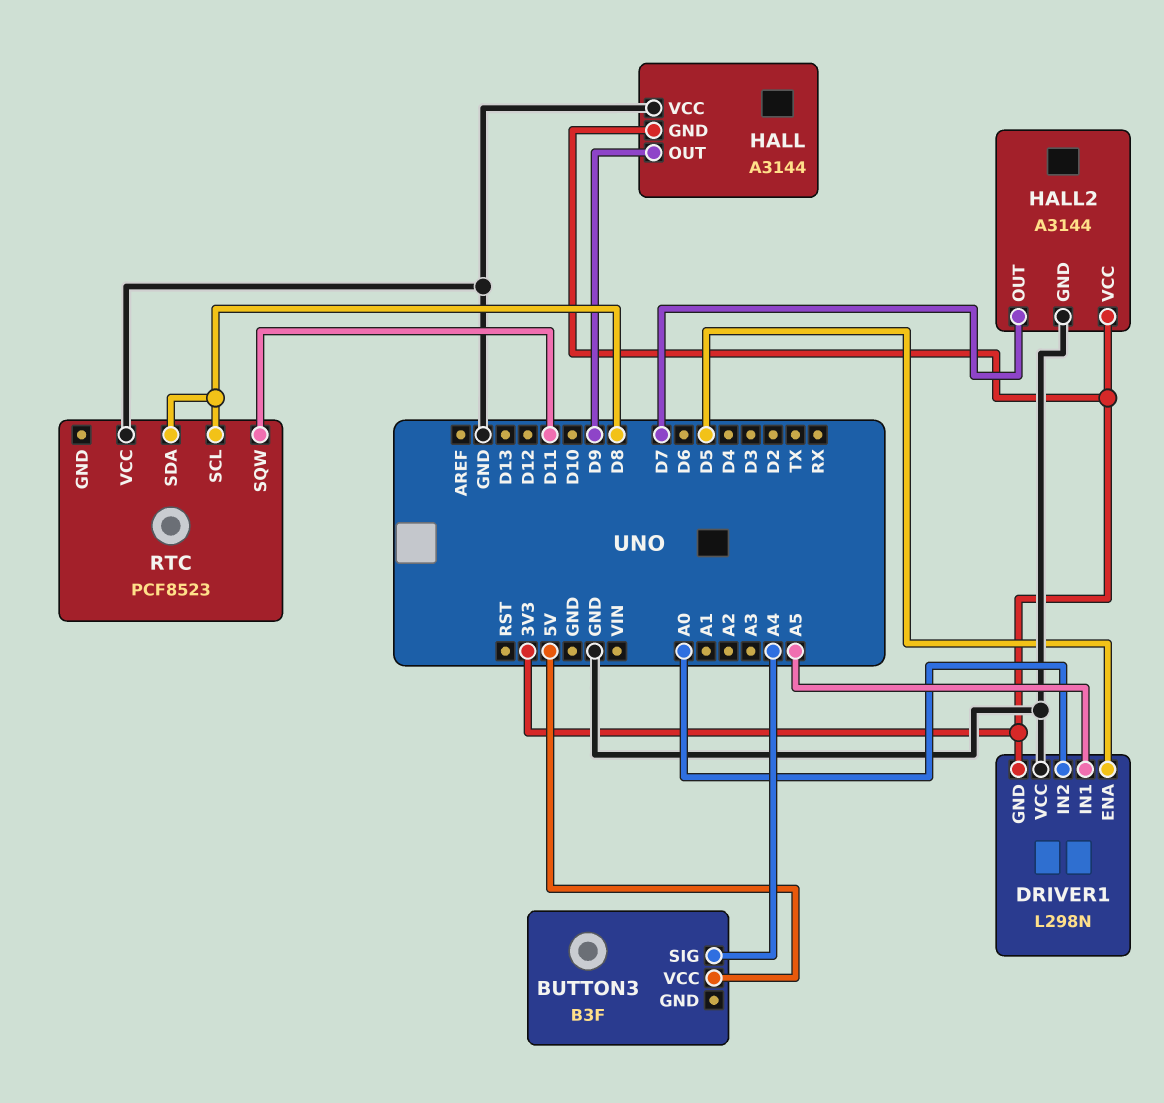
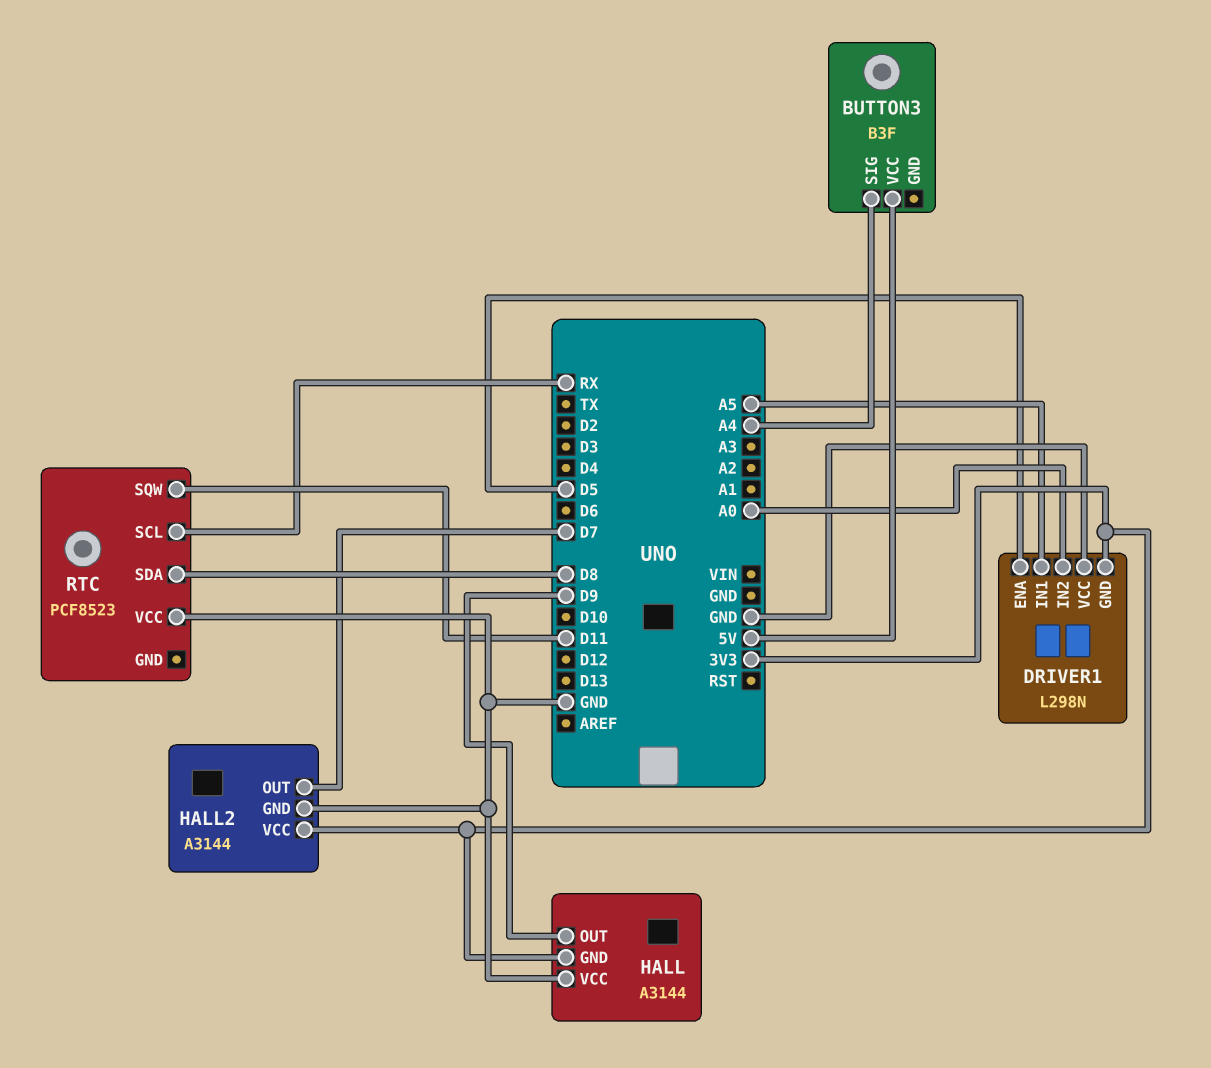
RTC pin SCL: D8 -> RX

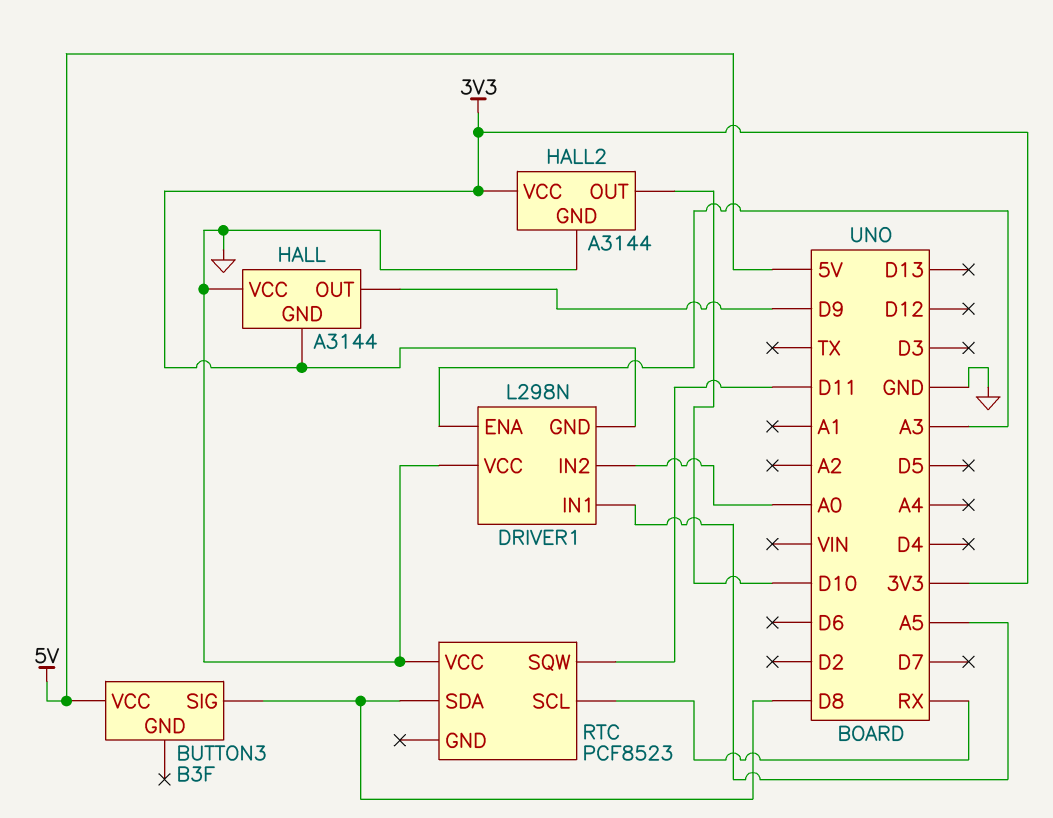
BUTTON3 pin SIG: A4 -> D8
DRIVER1 pin ENA: D5 -> A3
HALL2 pin OUT: D7 -> D10

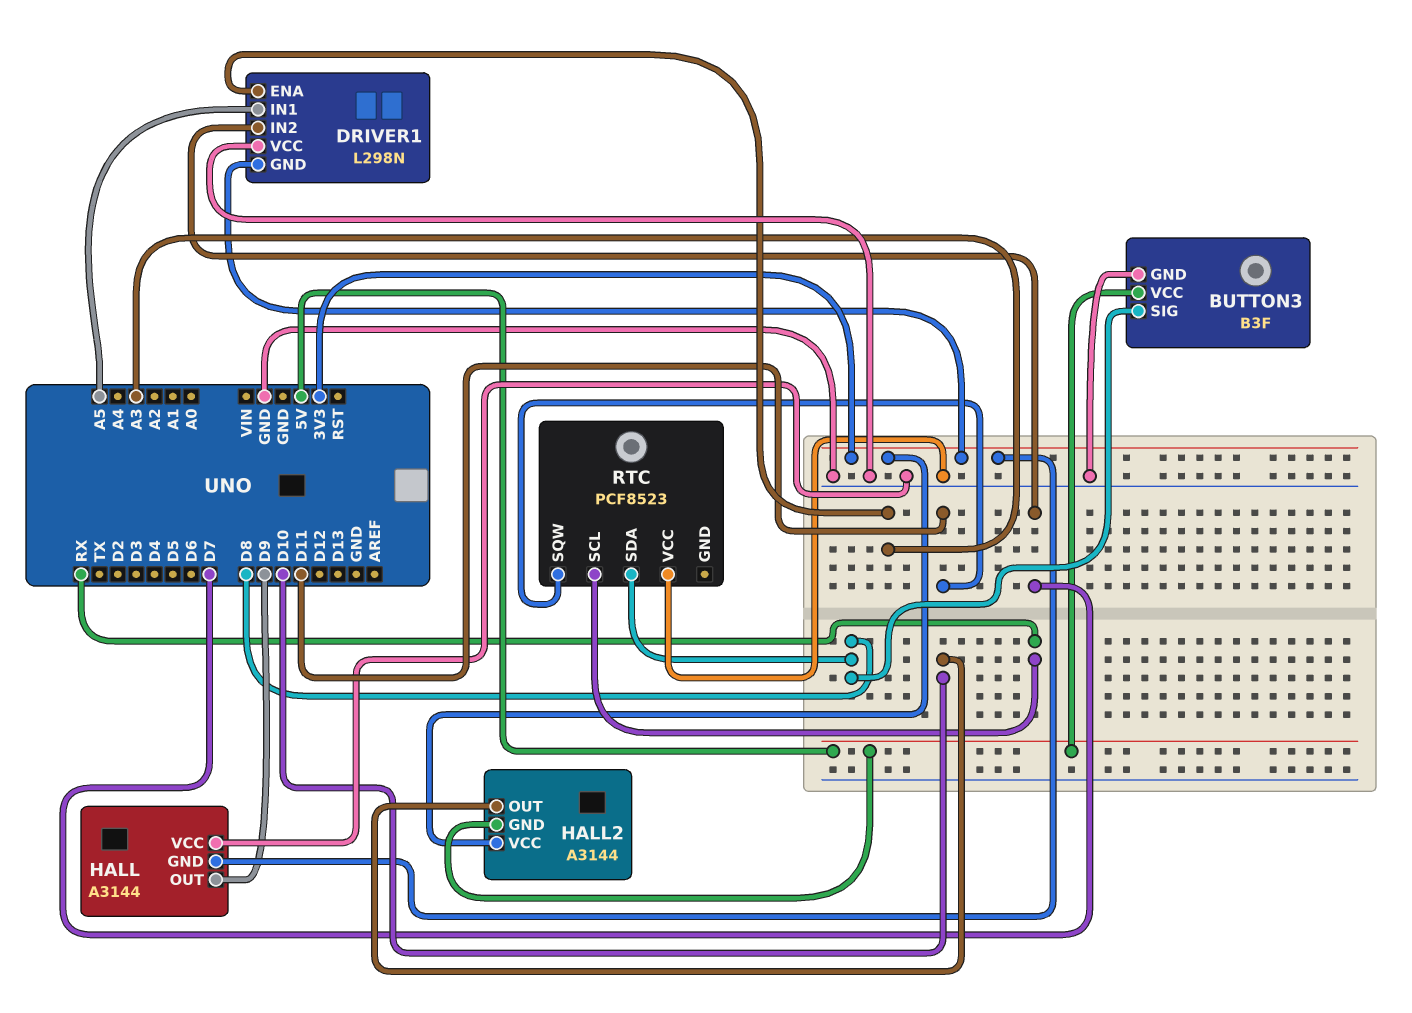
BUTTON3 pin GND: none -> GND
DRIVER1 pin IN2: A0 -> D7
HALL2 pin GND: GND -> 5V

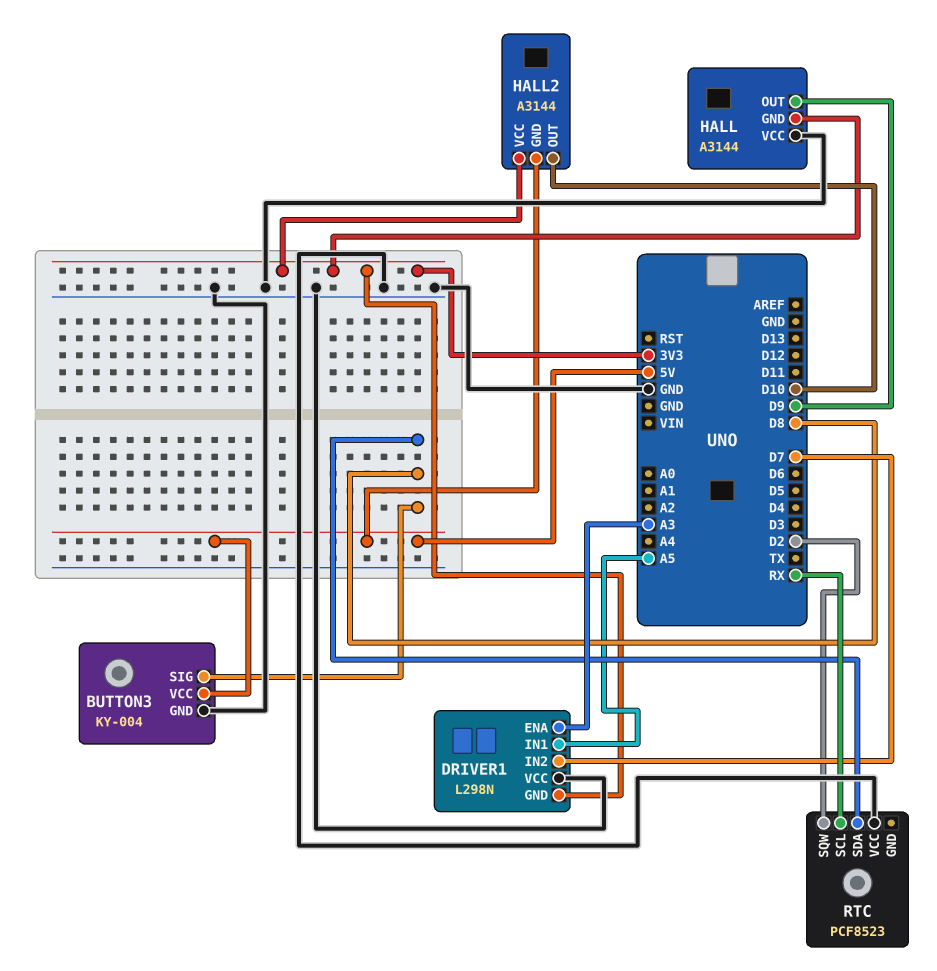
BUTTON3: B3F -> KY-004
RTC pin SQW: D11 -> D2

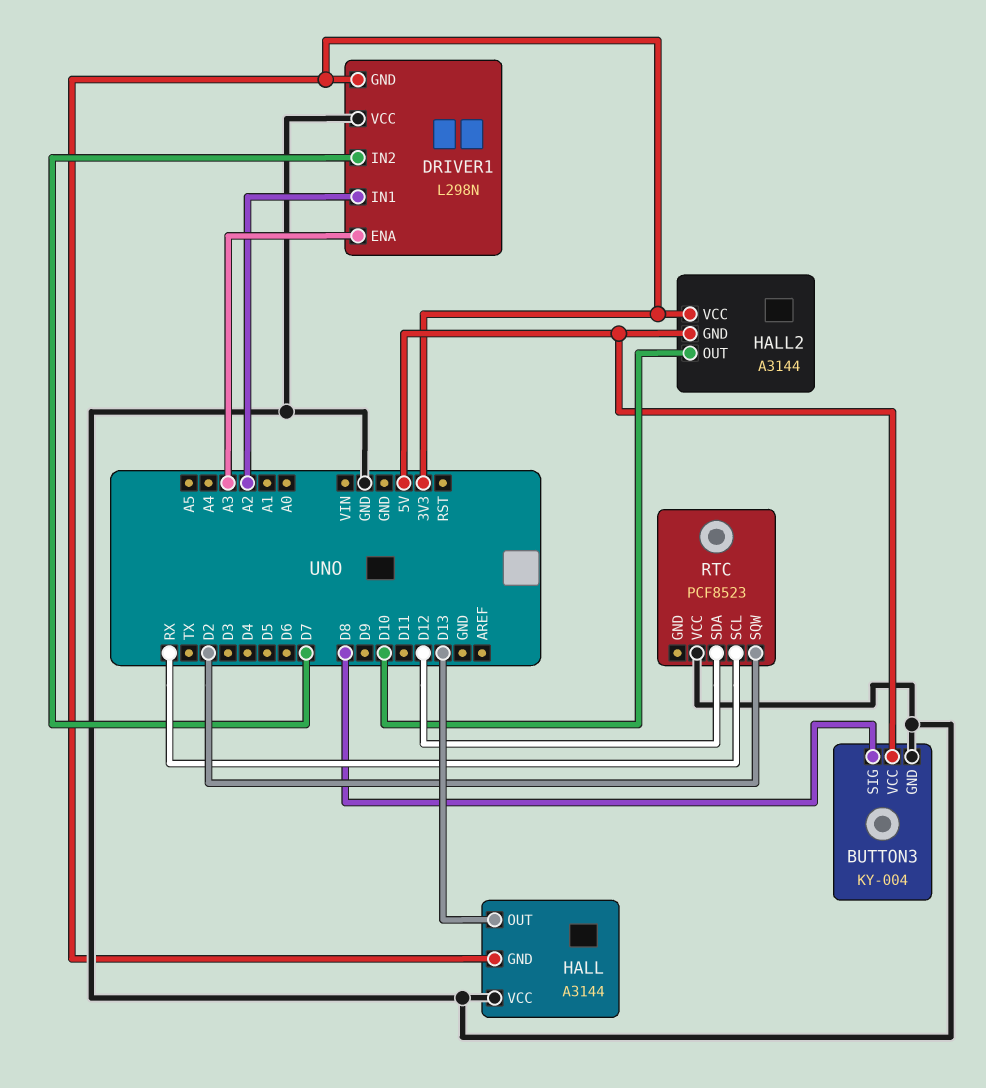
DRIVER1 pin IN1: A5 -> A2
HALL pin OUT: D9 -> D13
RTC pin SDA: D8 -> D12

